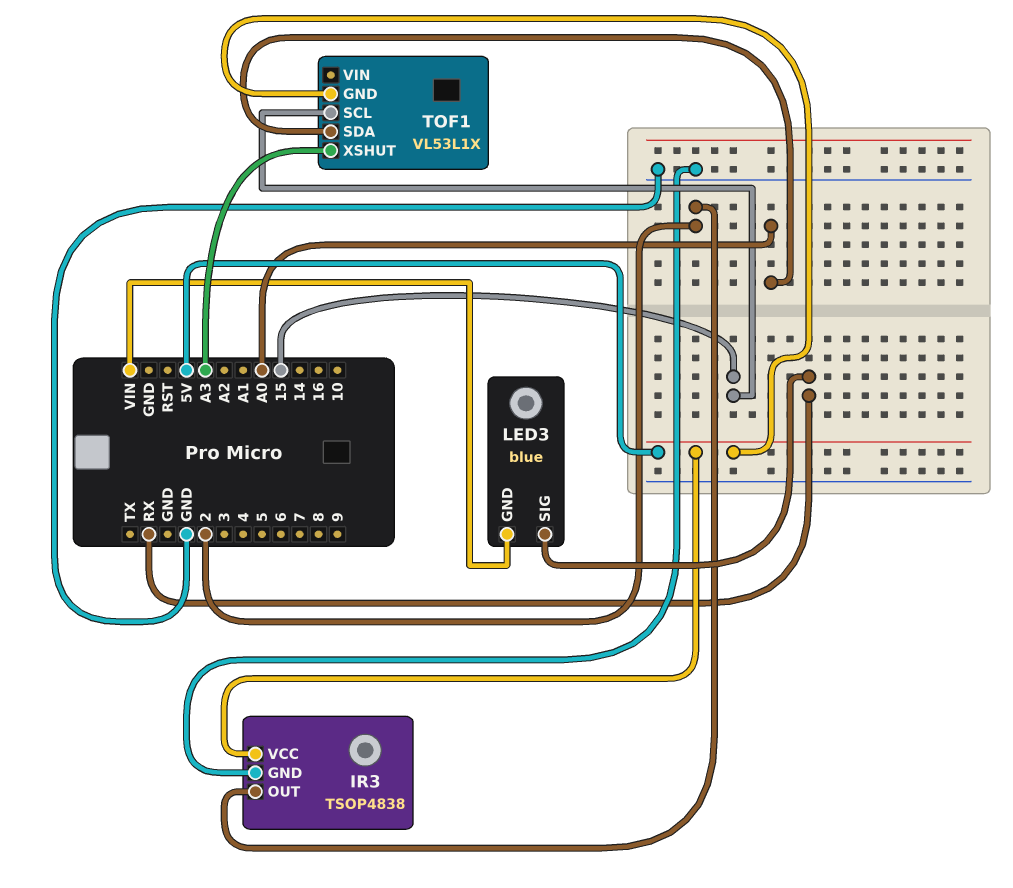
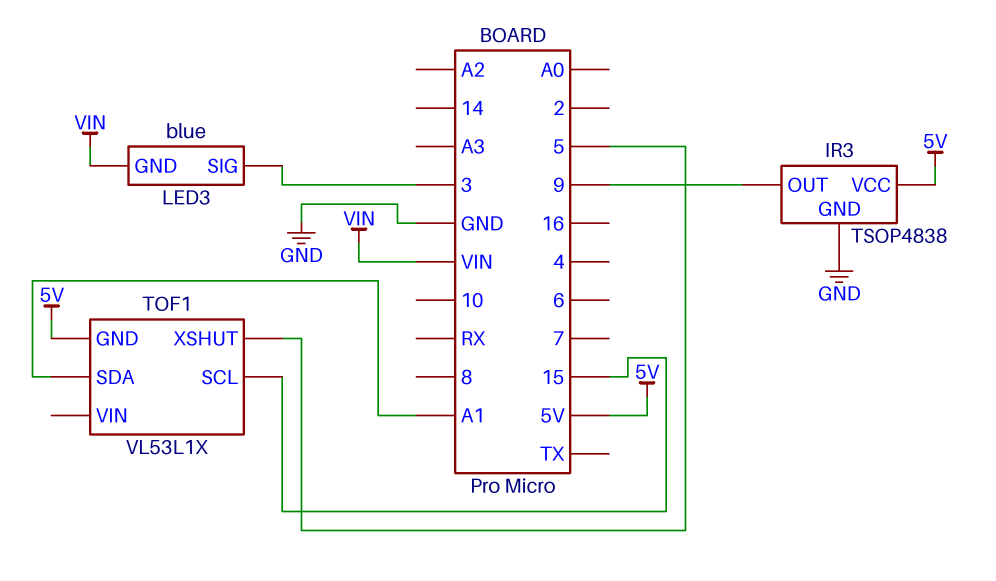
IR3 pin OUT: 2 -> 9
LED3 pin SIG: RX -> 3
TOF1 pin SDA: A0 -> A1
TOF1 pin XSHUT: A3 -> 5

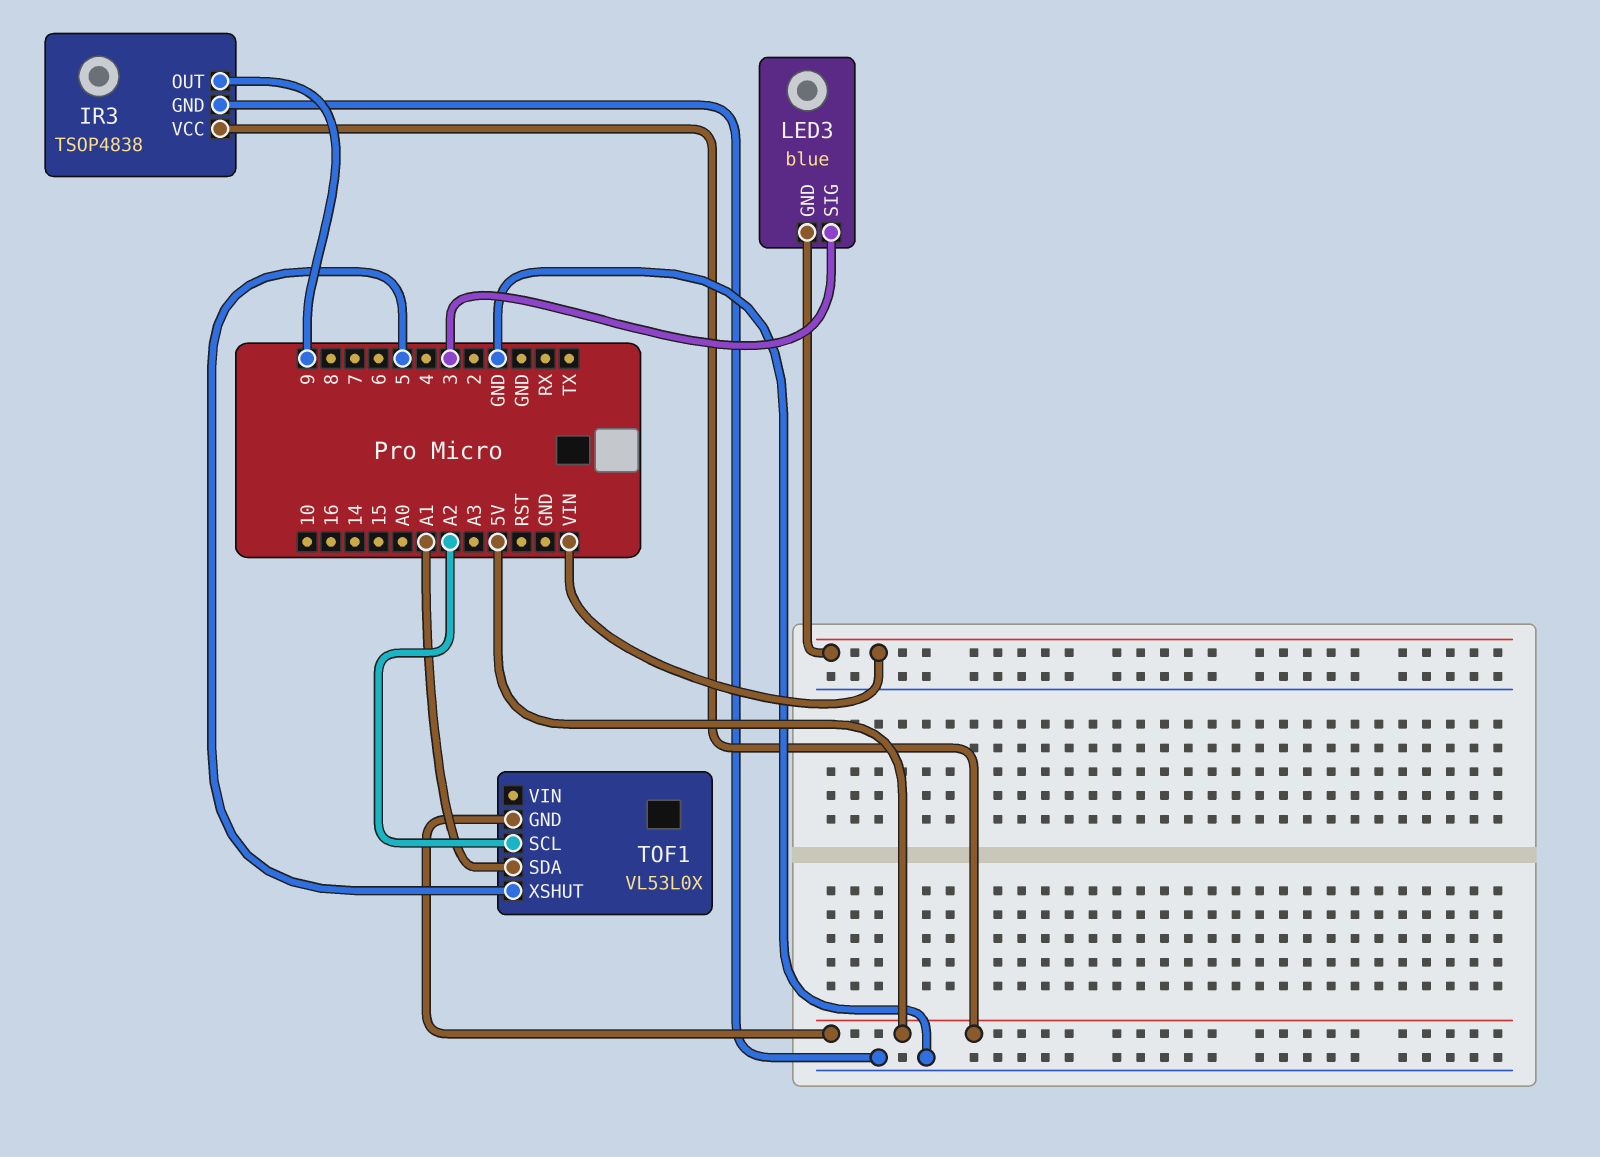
TOF1: VL53L1X -> VL53L0X
TOF1 pin SCL: 15 -> A2

